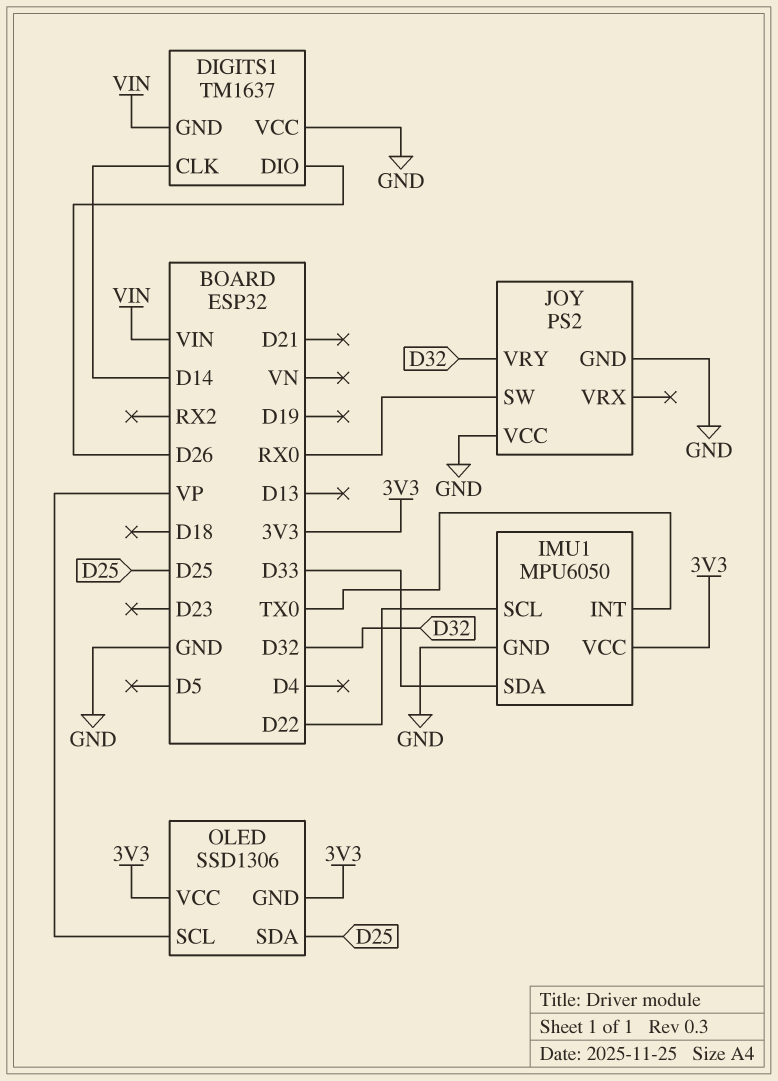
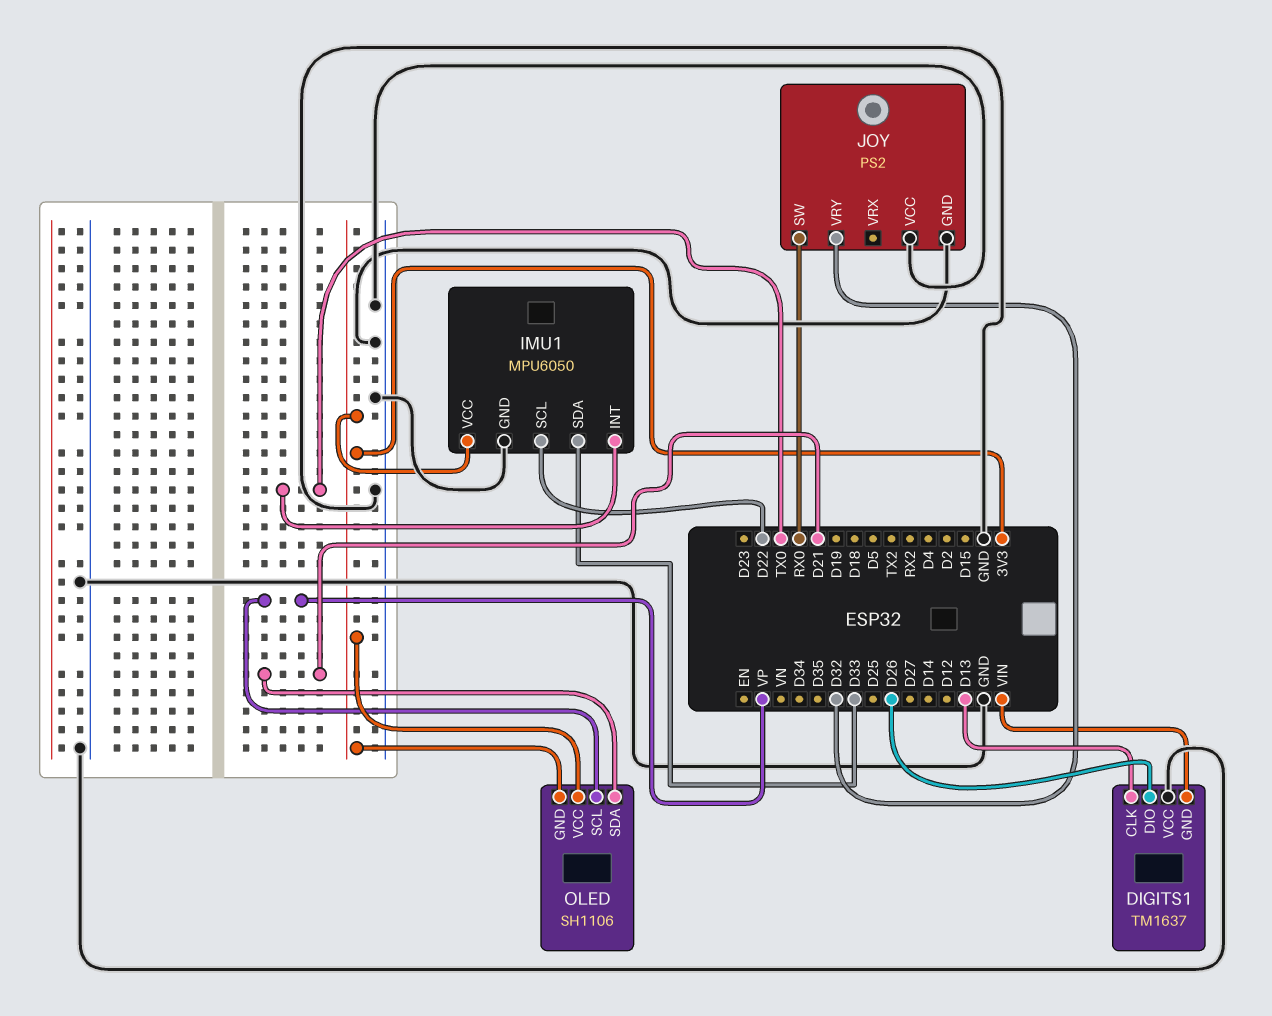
DIGITS1 pin CLK: D14 -> D13
OLED: SSD1306 -> SH1106
OLED pin SDA: D25 -> D21

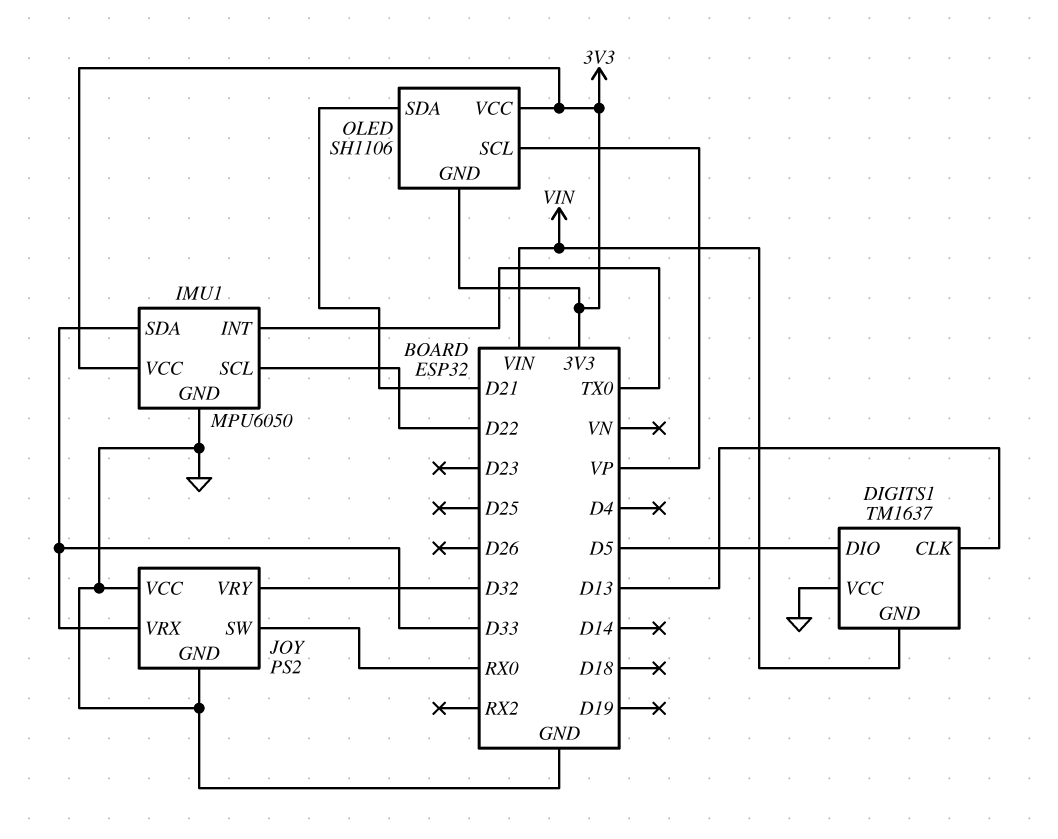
DIGITS1 pin DIO: D26 -> D5
JOY pin VRX: none -> D33

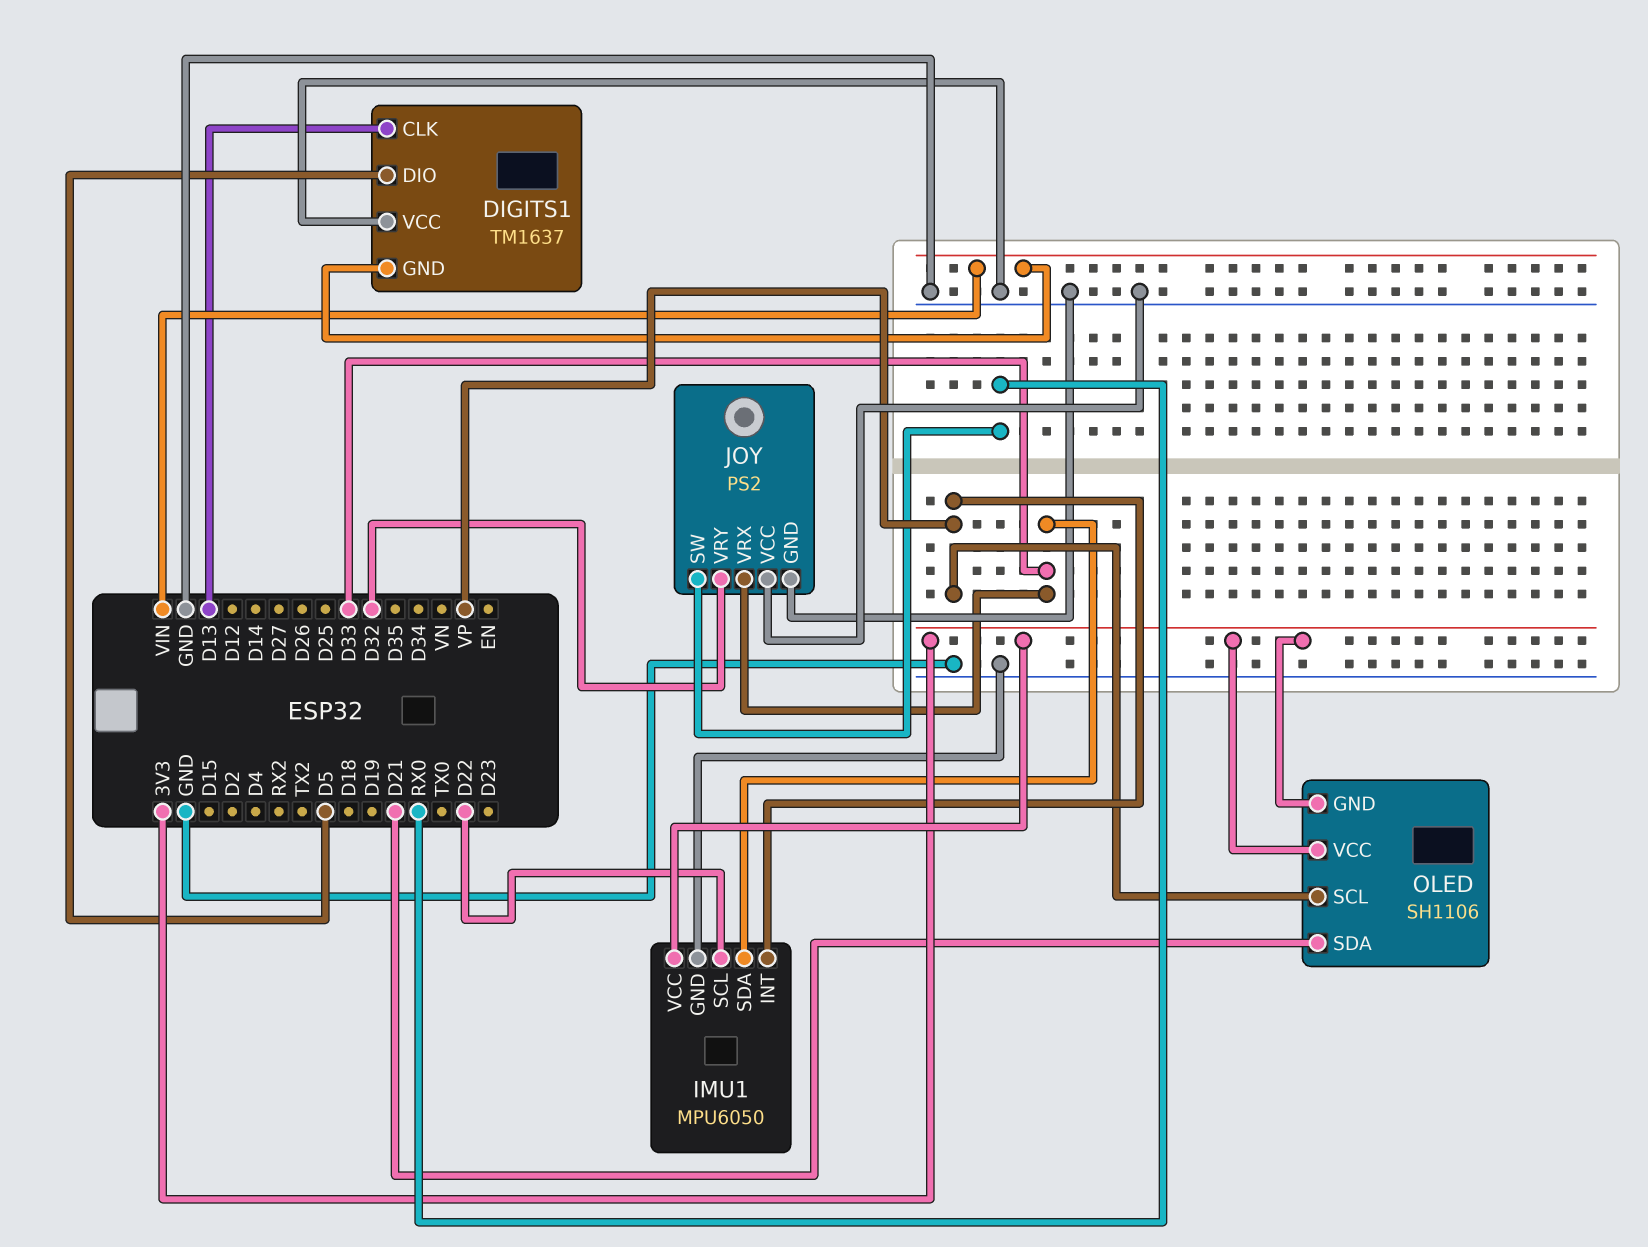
IMU1 pin INT: TX0 -> VP

